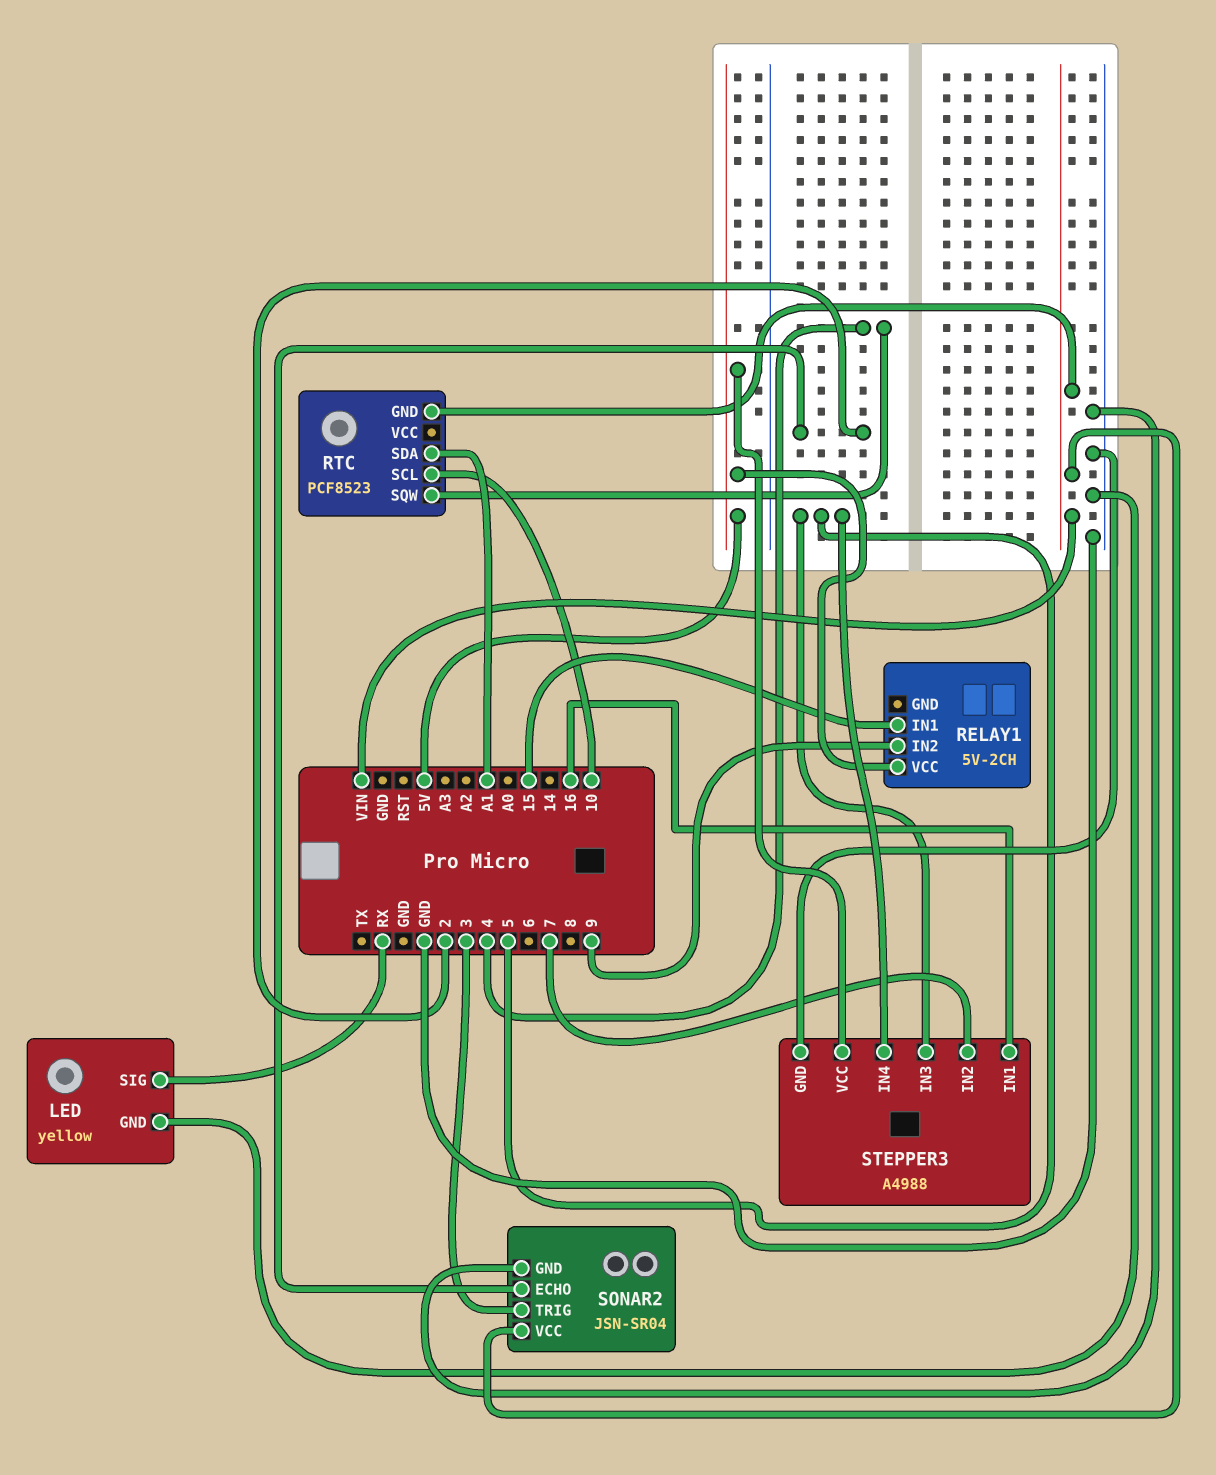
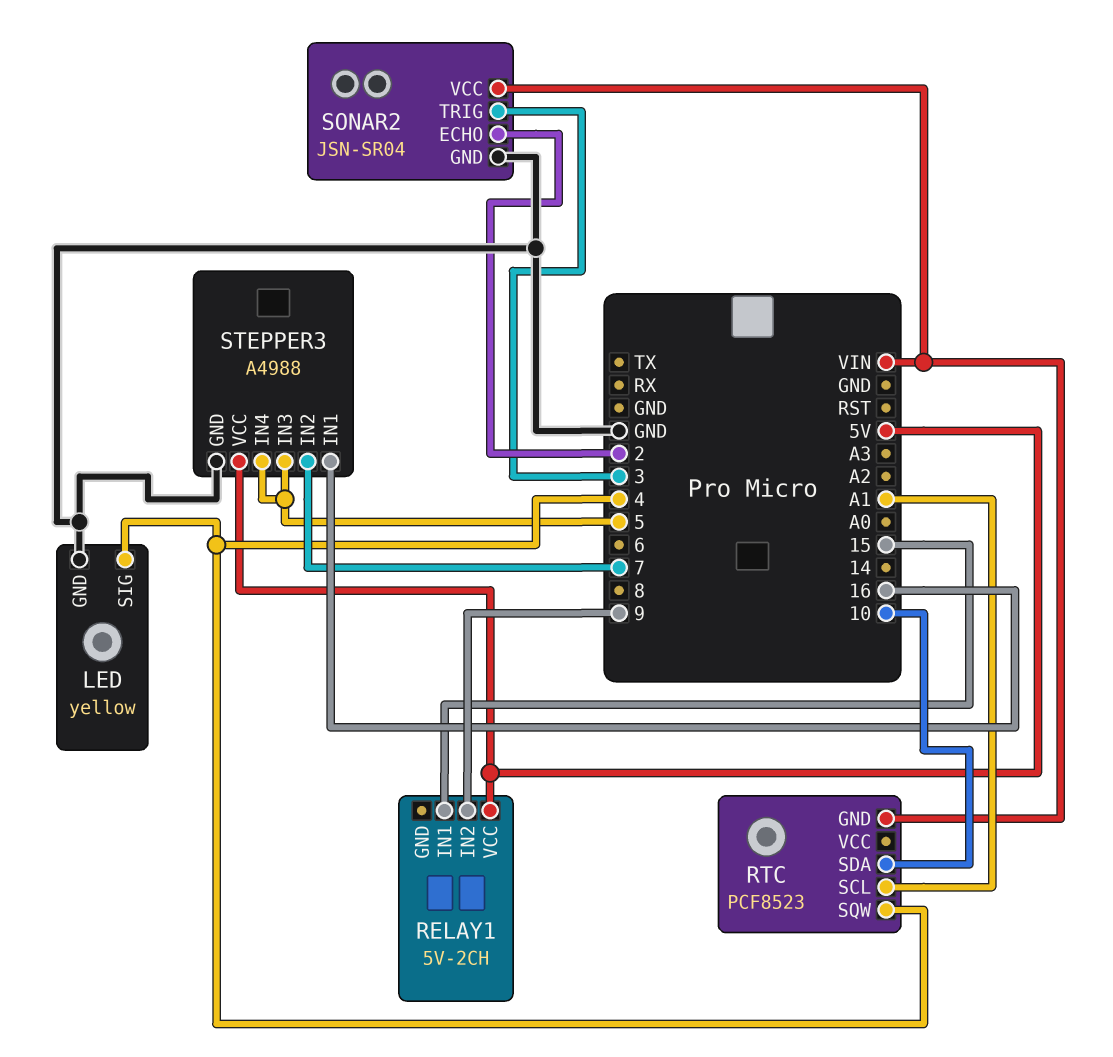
LED pin SIG: RX -> 4
RTC pin SCL: 10 -> A1
RTC pin SDA: A1 -> 10

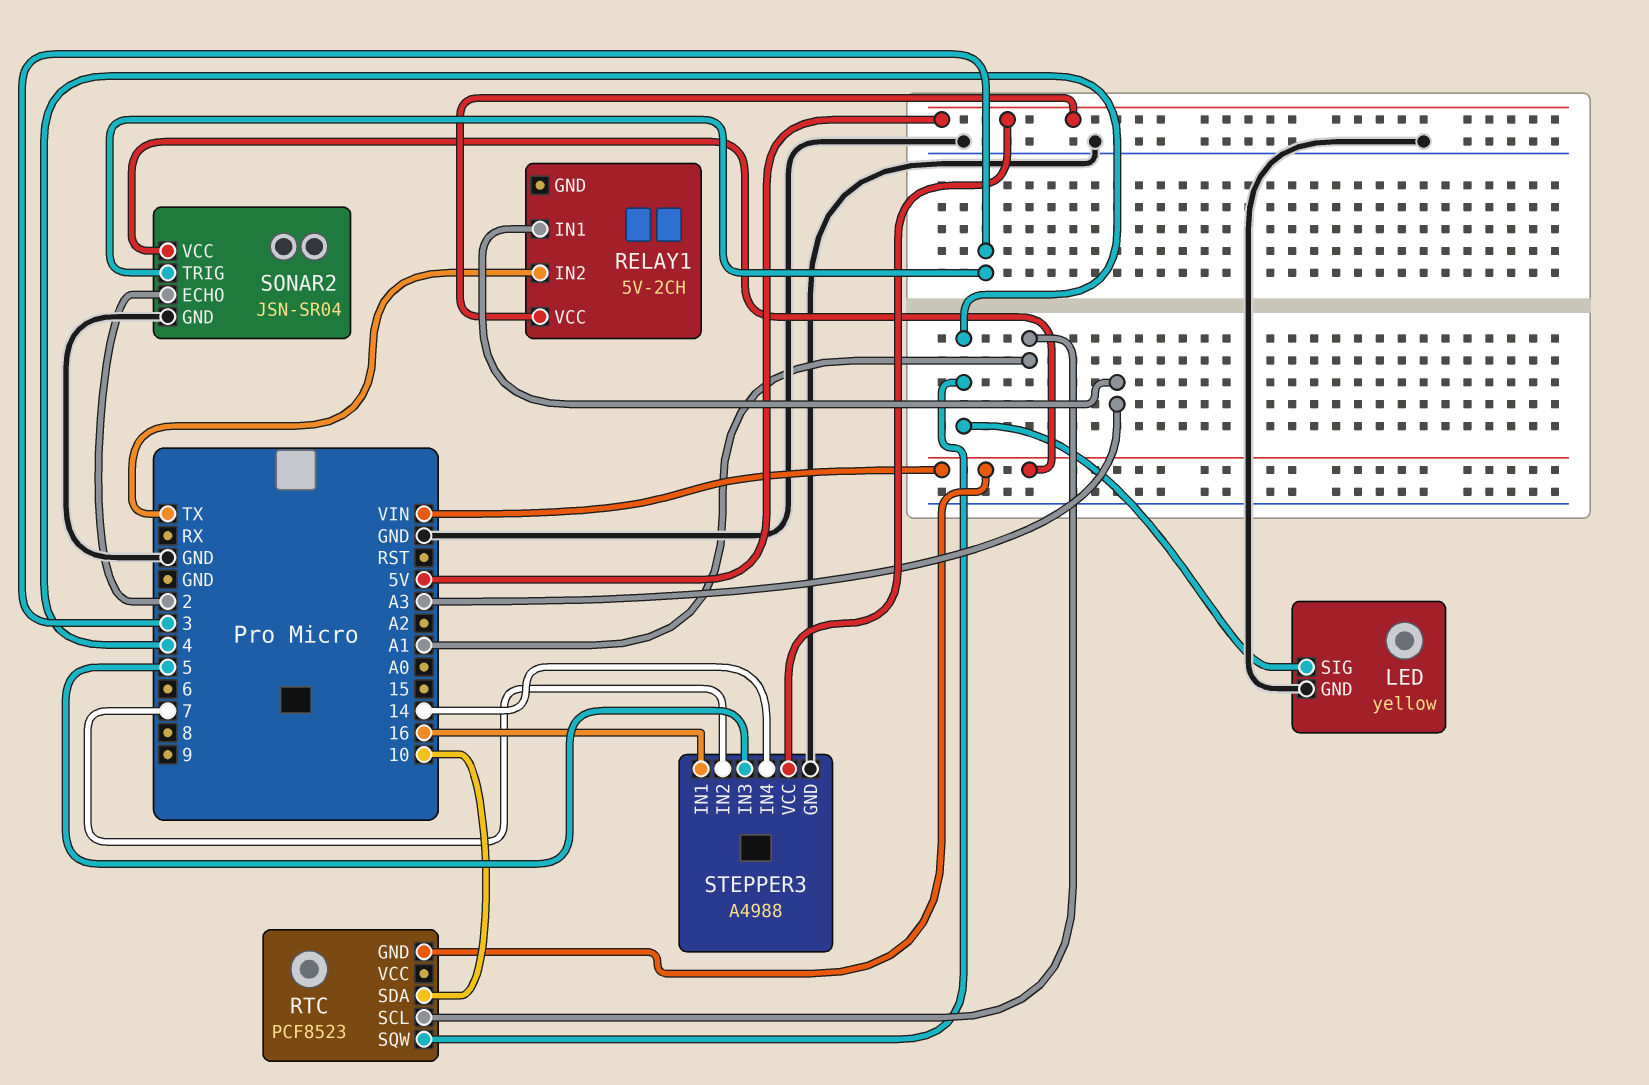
RELAY1 pin IN1: 15 -> A3
RELAY1 pin IN2: 9 -> TX
STEPPER3 pin IN4: 5 -> 14

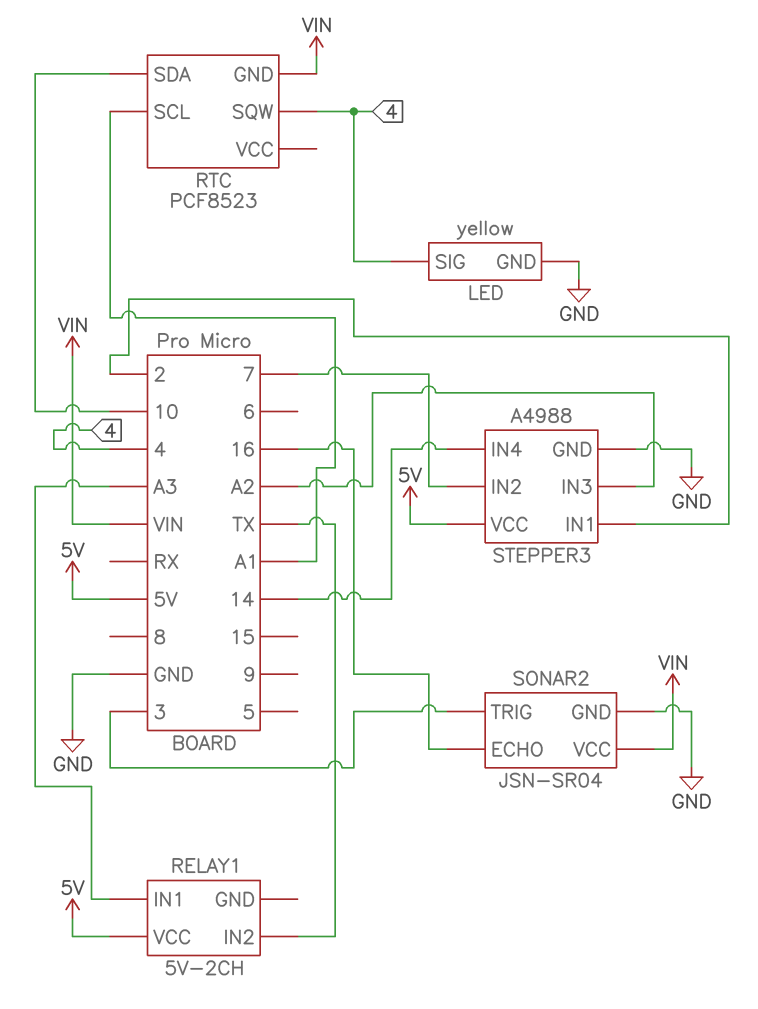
SONAR2 pin ECHO: 2 -> 16
STEPPER3 pin IN1: 16 -> 2
STEPPER3 pin IN3: 5 -> A2

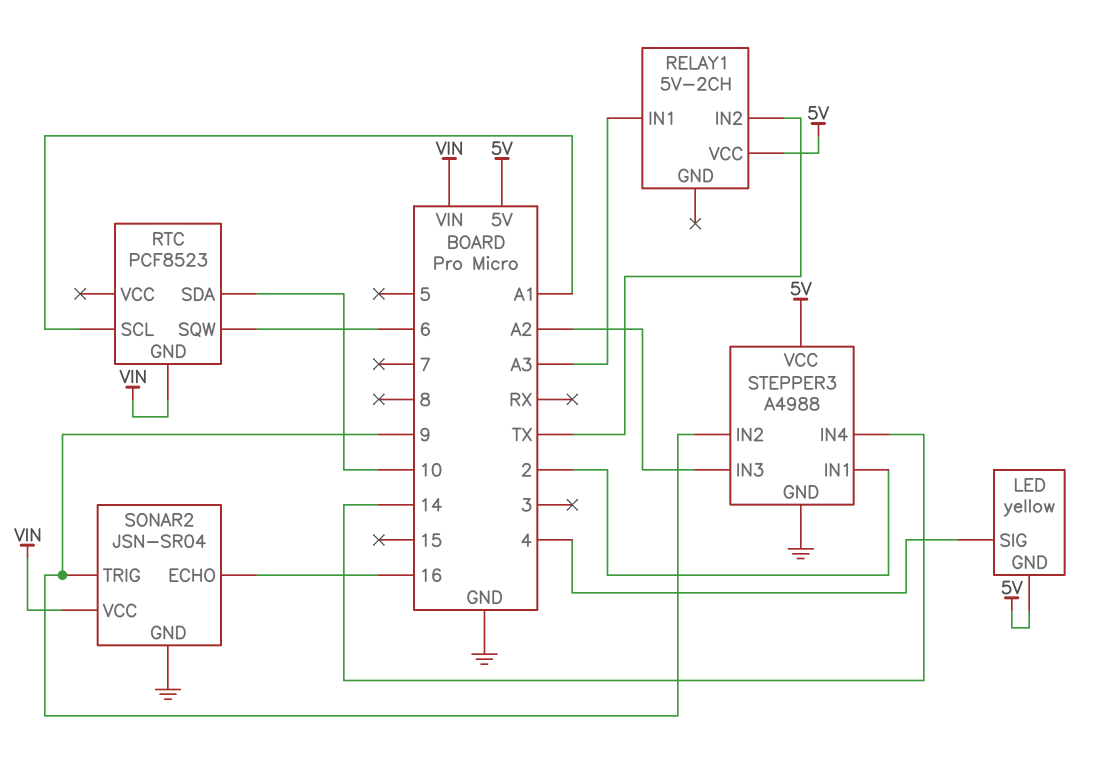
LED pin GND: GND -> 5V
RTC pin SQW: 4 -> 6
SONAR2 pin TRIG: 3 -> 9
STEPPER3 pin IN2: 7 -> 9

